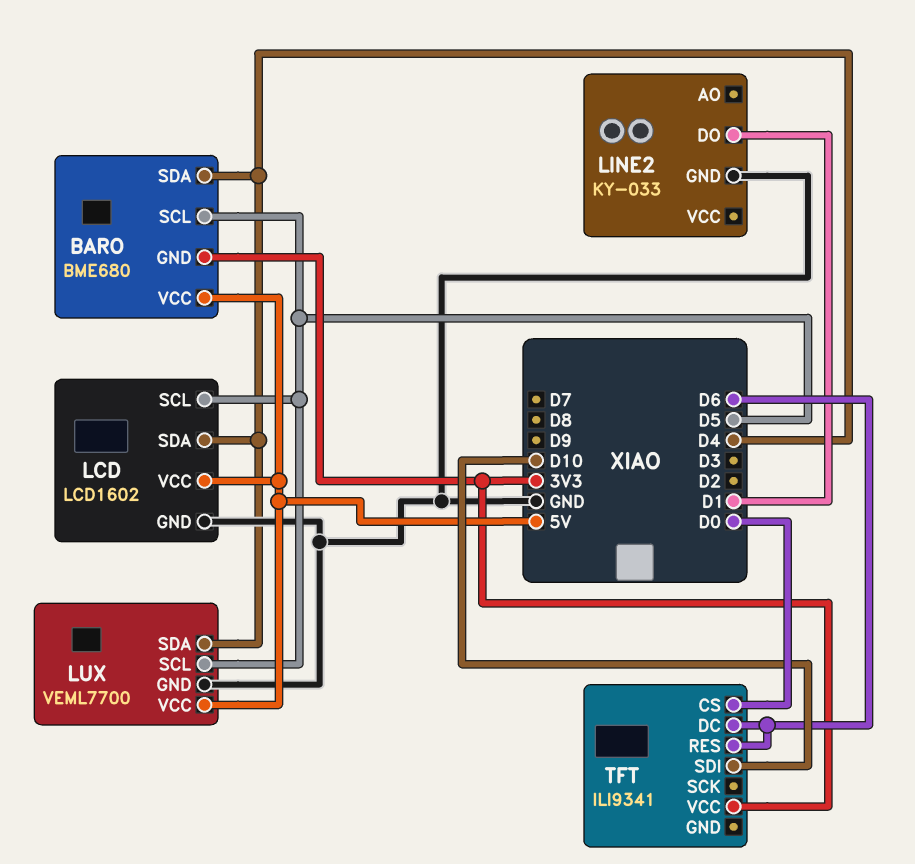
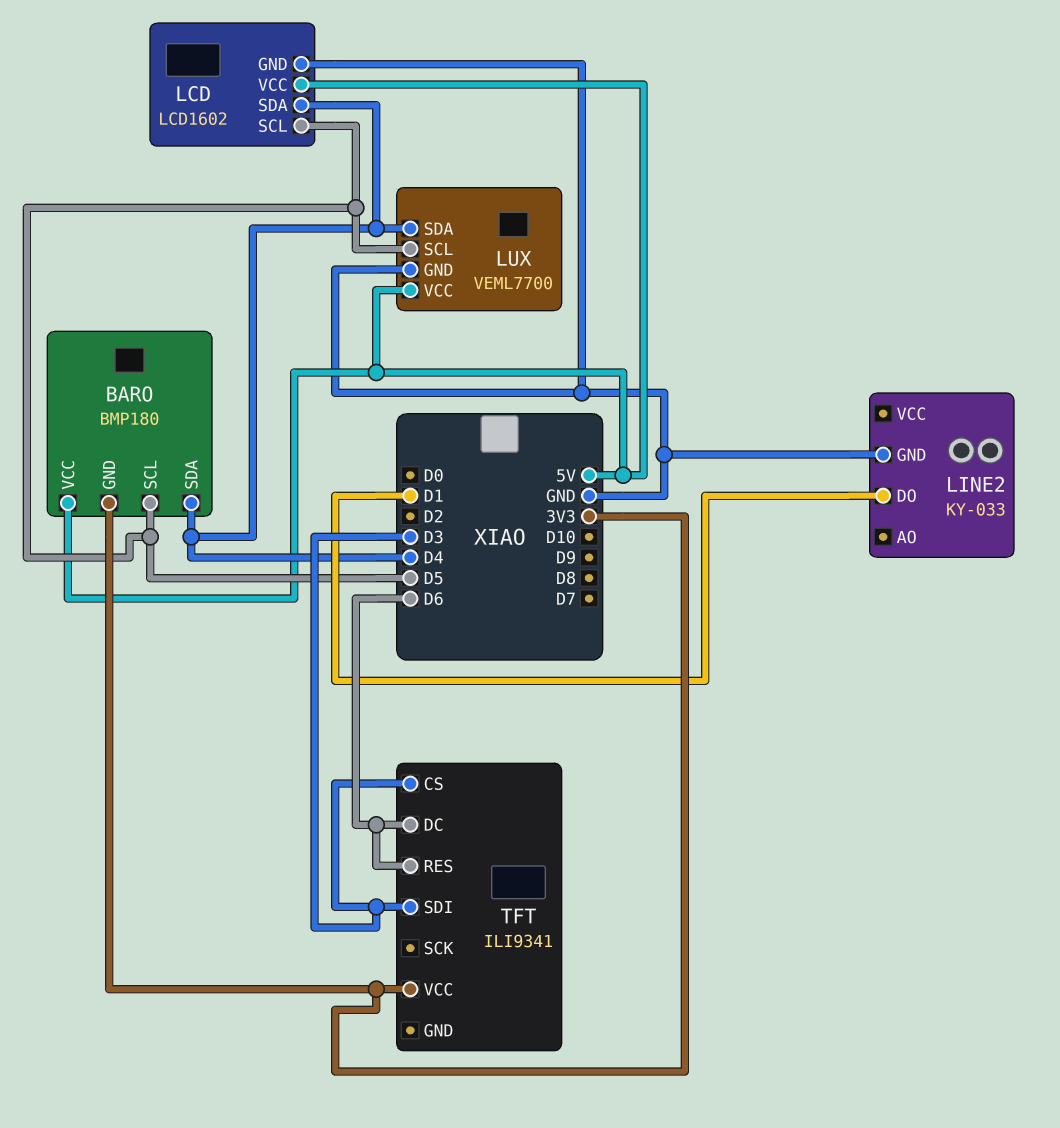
BARO: BME680 -> BMP180
TFT pin CS: D0 -> D3
TFT pin SDI: D10 -> D3

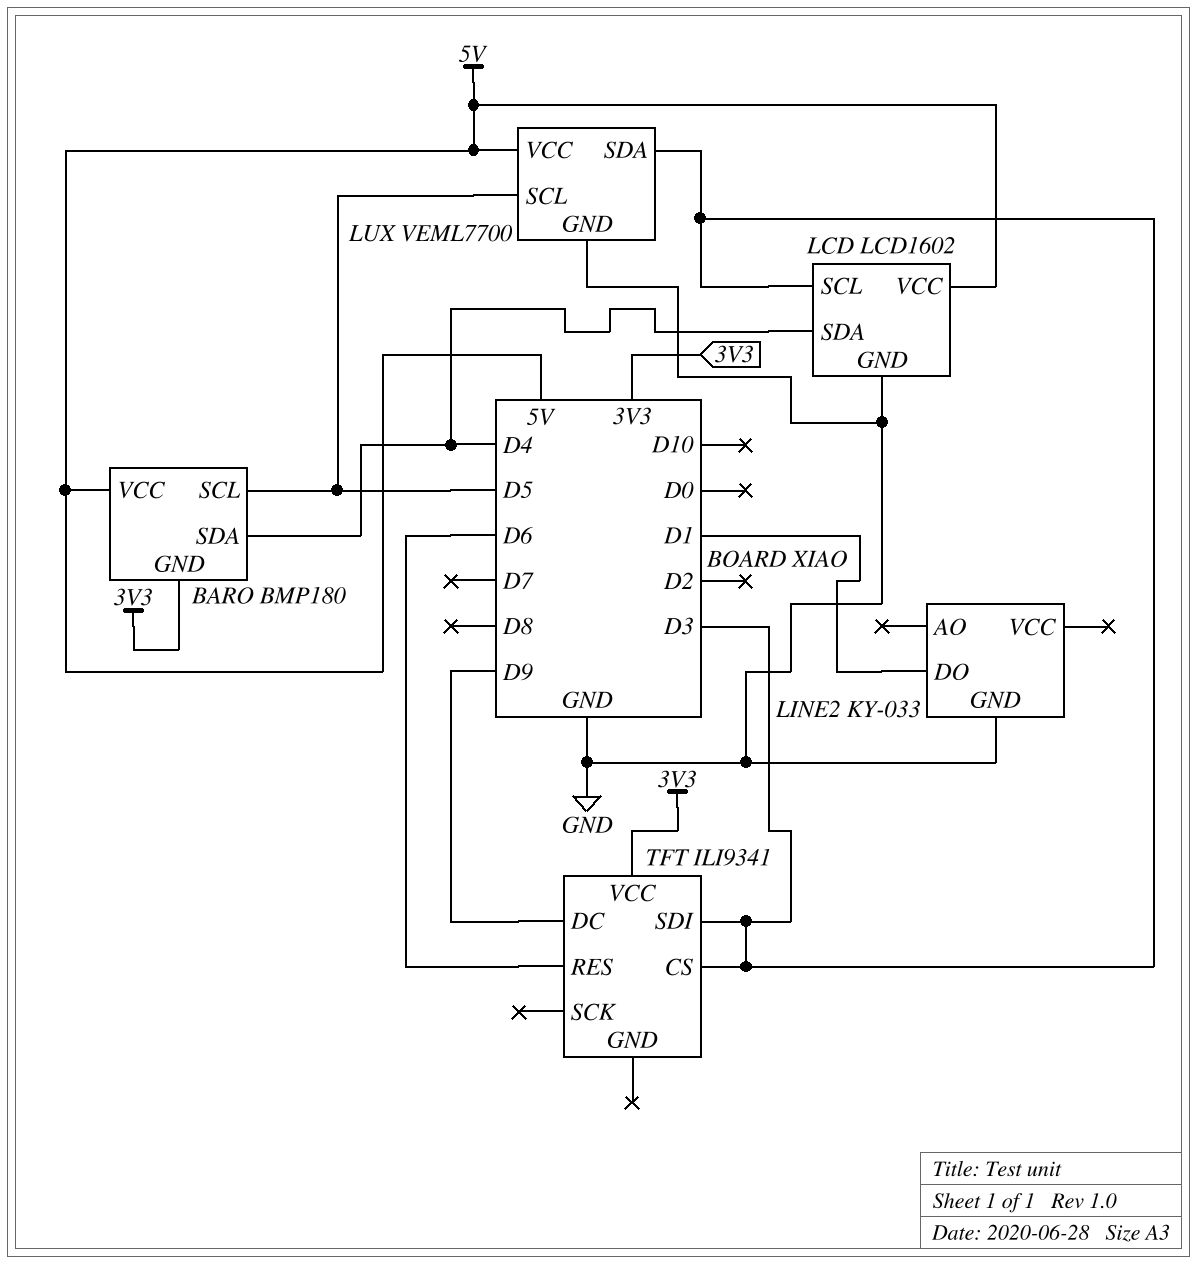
LCD pin SCL: D5 -> D3
LUX pin SDA: D4 -> D3
TFT pin DC: D6 -> D9

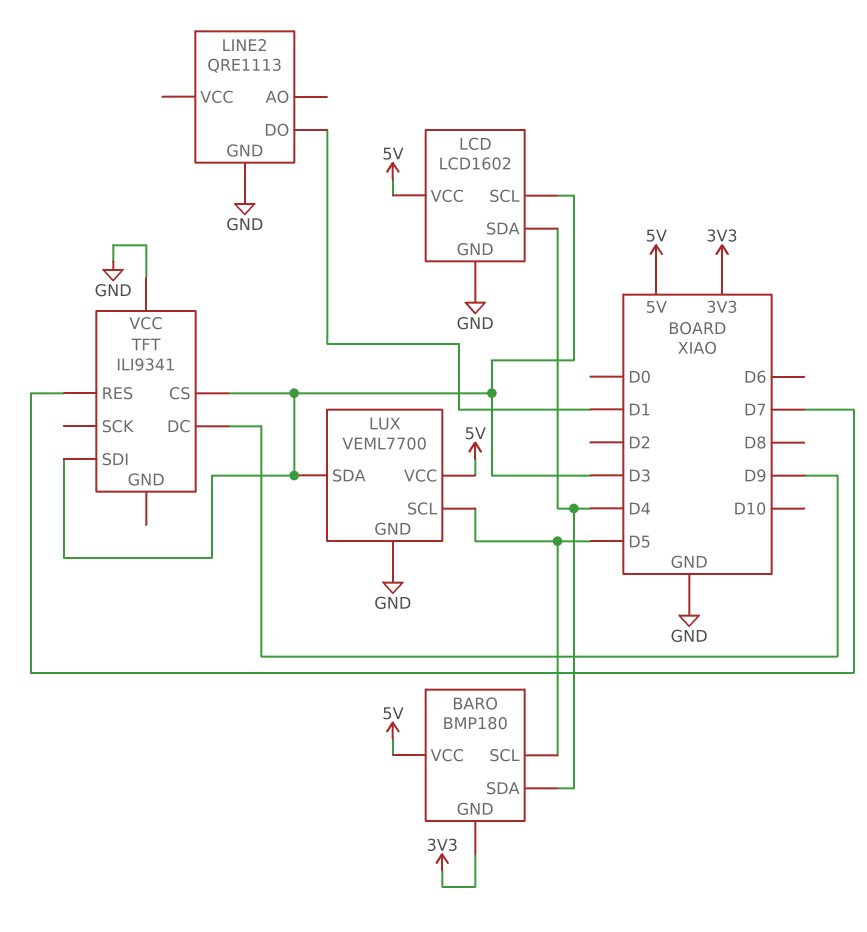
LINE2: KY-033 -> QRE1113
TFT pin RES: D6 -> D7
TFT pin VCC: 3V3 -> GND

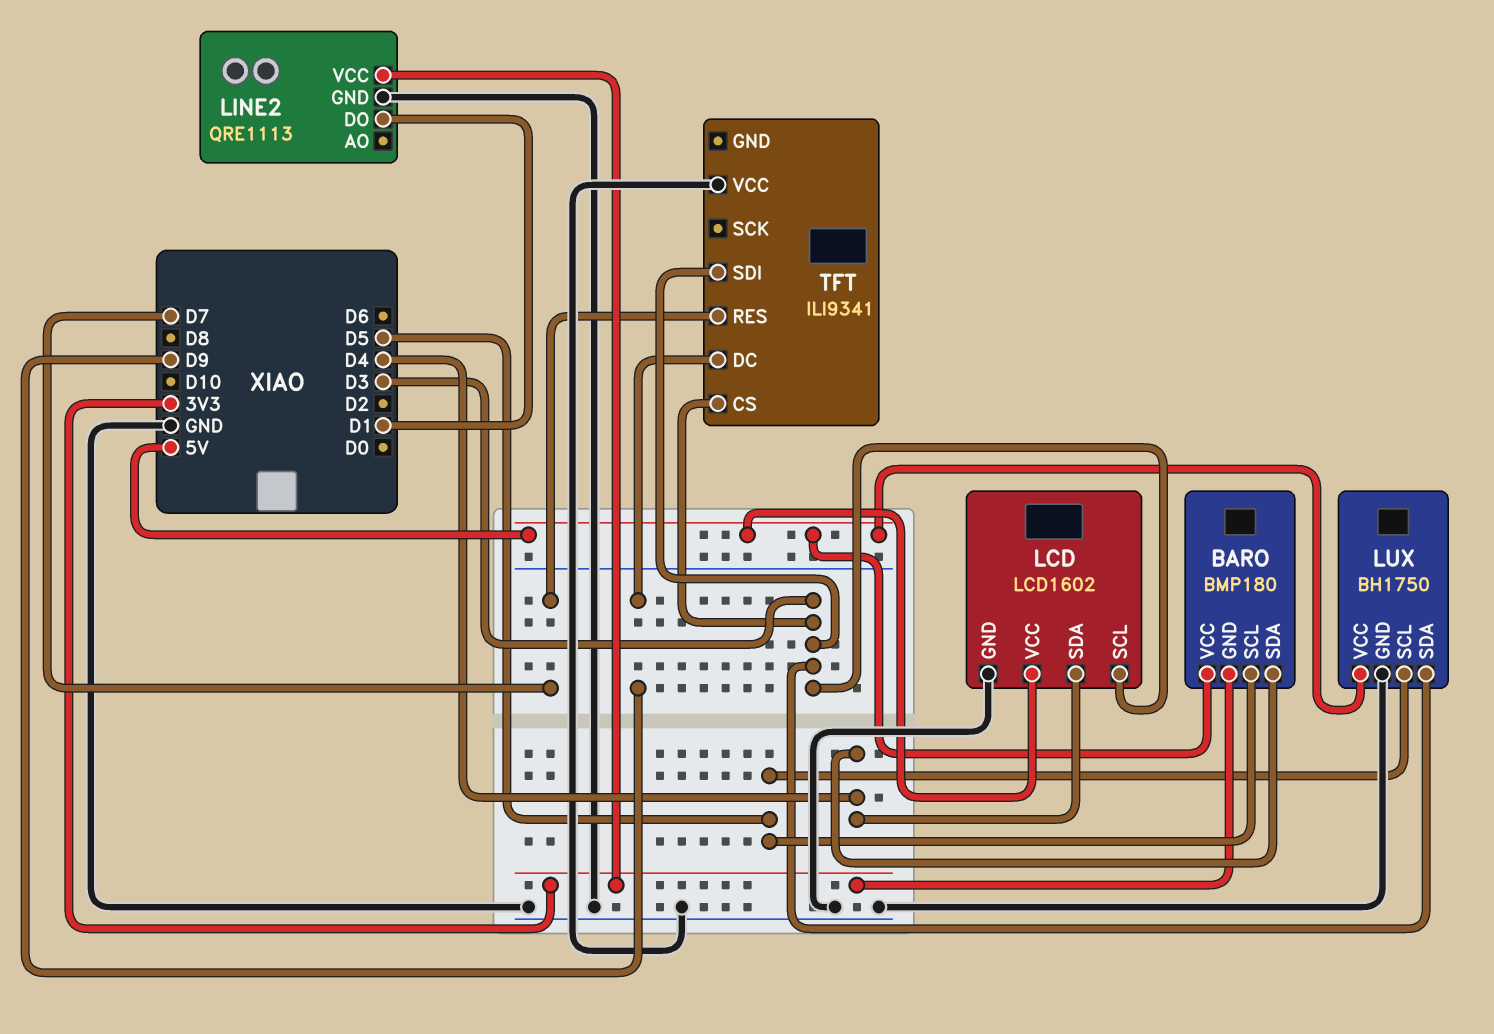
LINE2 pin VCC: none -> 3V3
LUX: VEML7700 -> BH1750

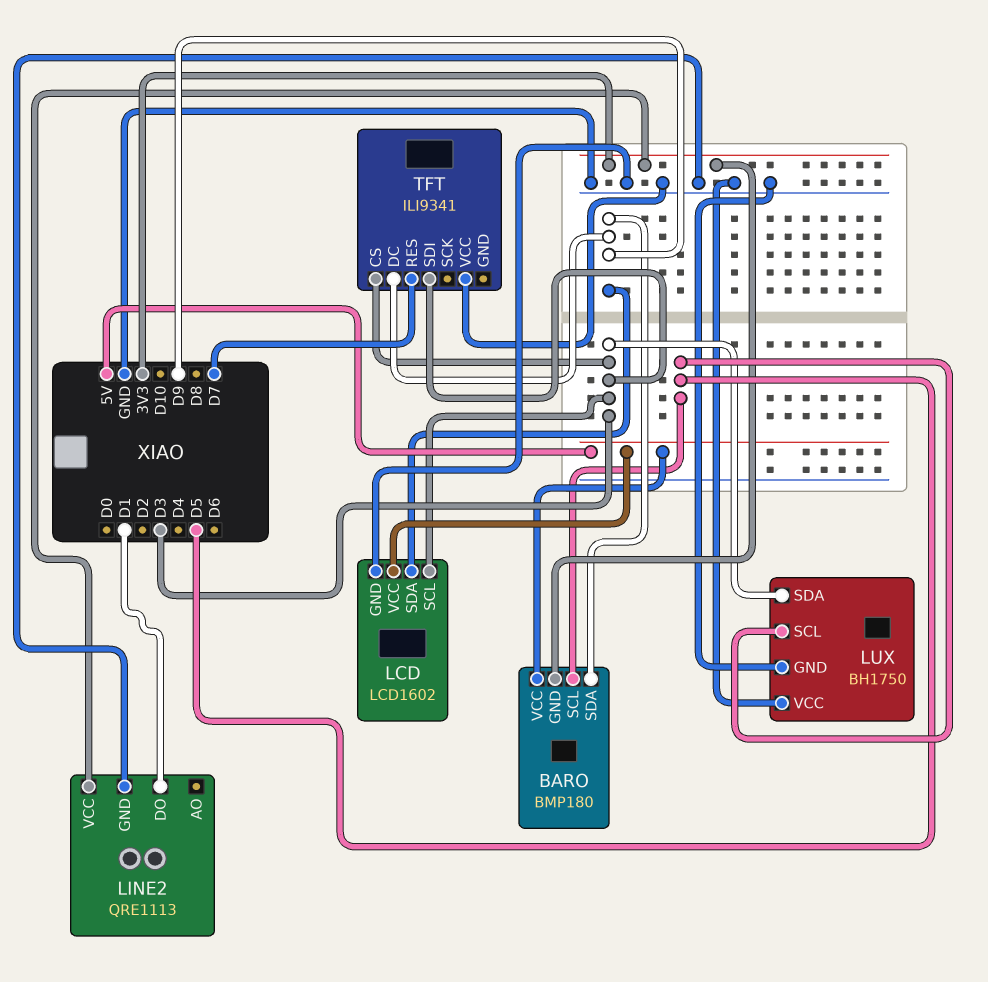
BARO pin SDA: D4 -> D9
LCD pin SDA: D4 -> D9
LUX pin VCC: 5V -> GND

